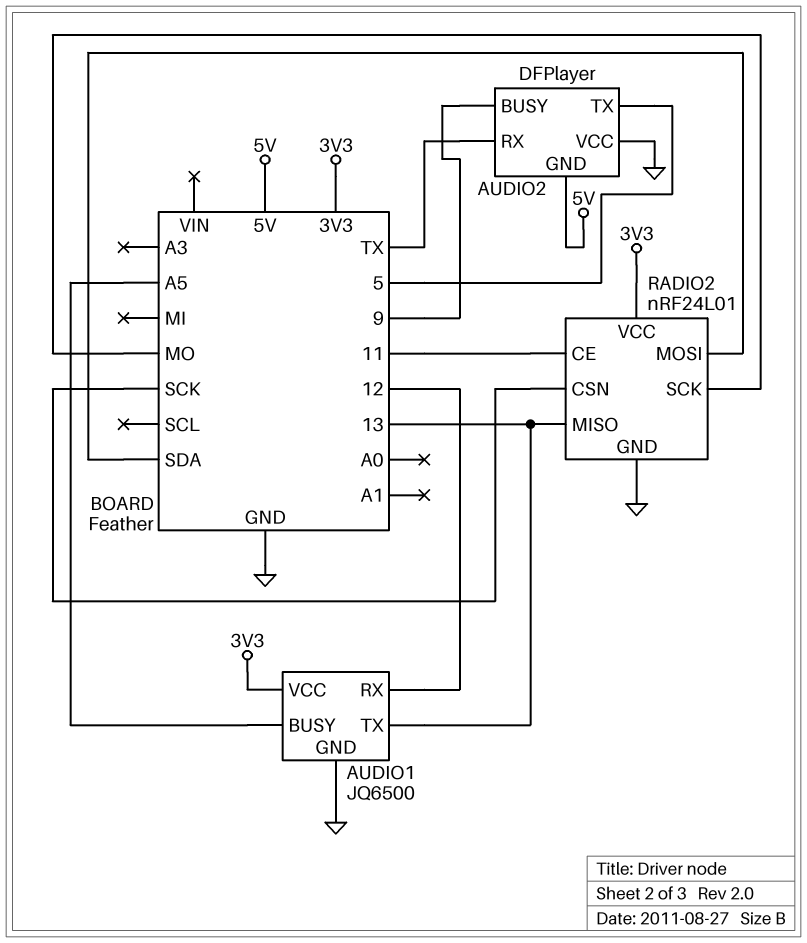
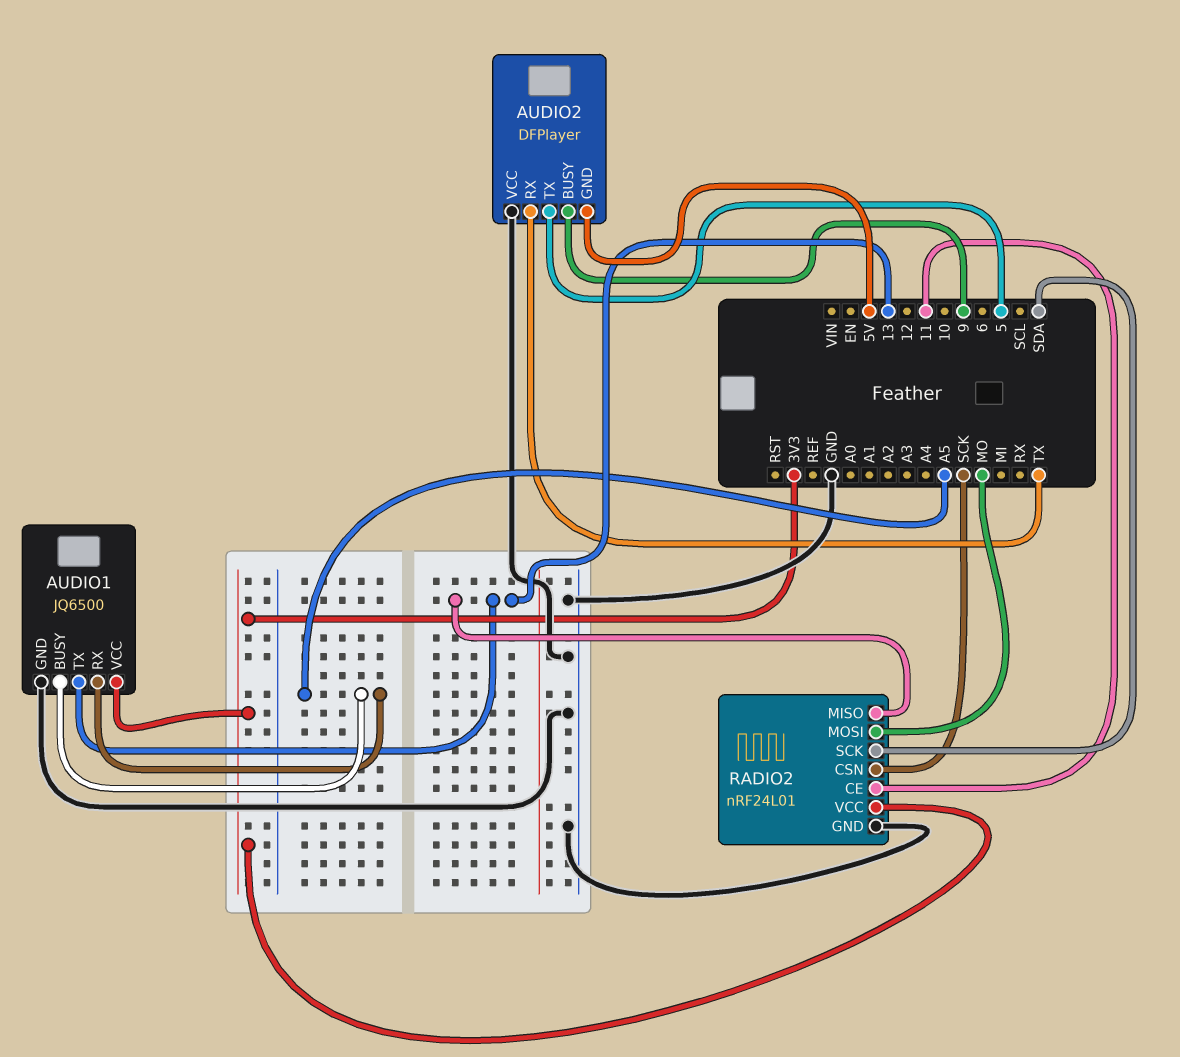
AUDIO1 pin RX: 12 -> A5
RADIO2 pin MOSI: SDA -> MO
RADIO2 pin SCK: MO -> SDA

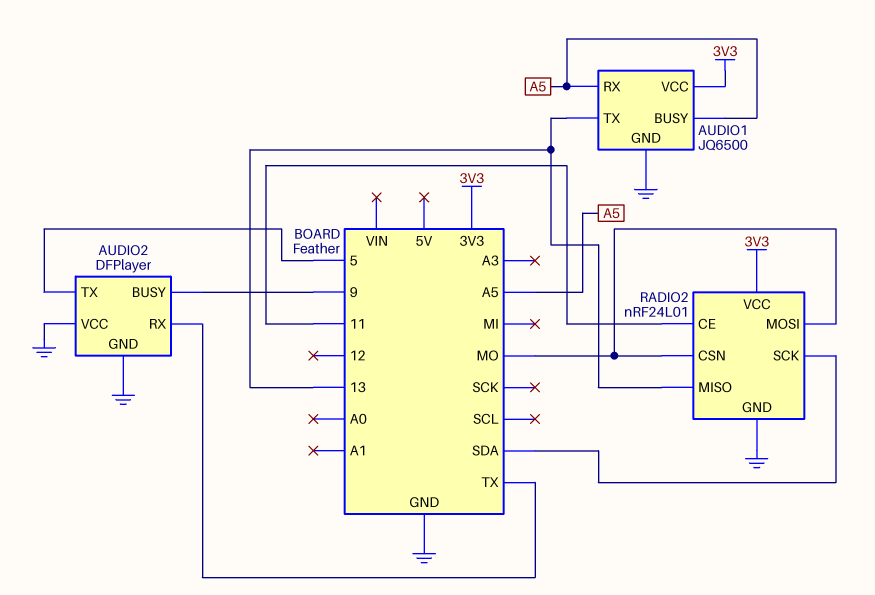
AUDIO2 pin GND: 5V -> GND
RADIO2 pin CSN: SCK -> MO

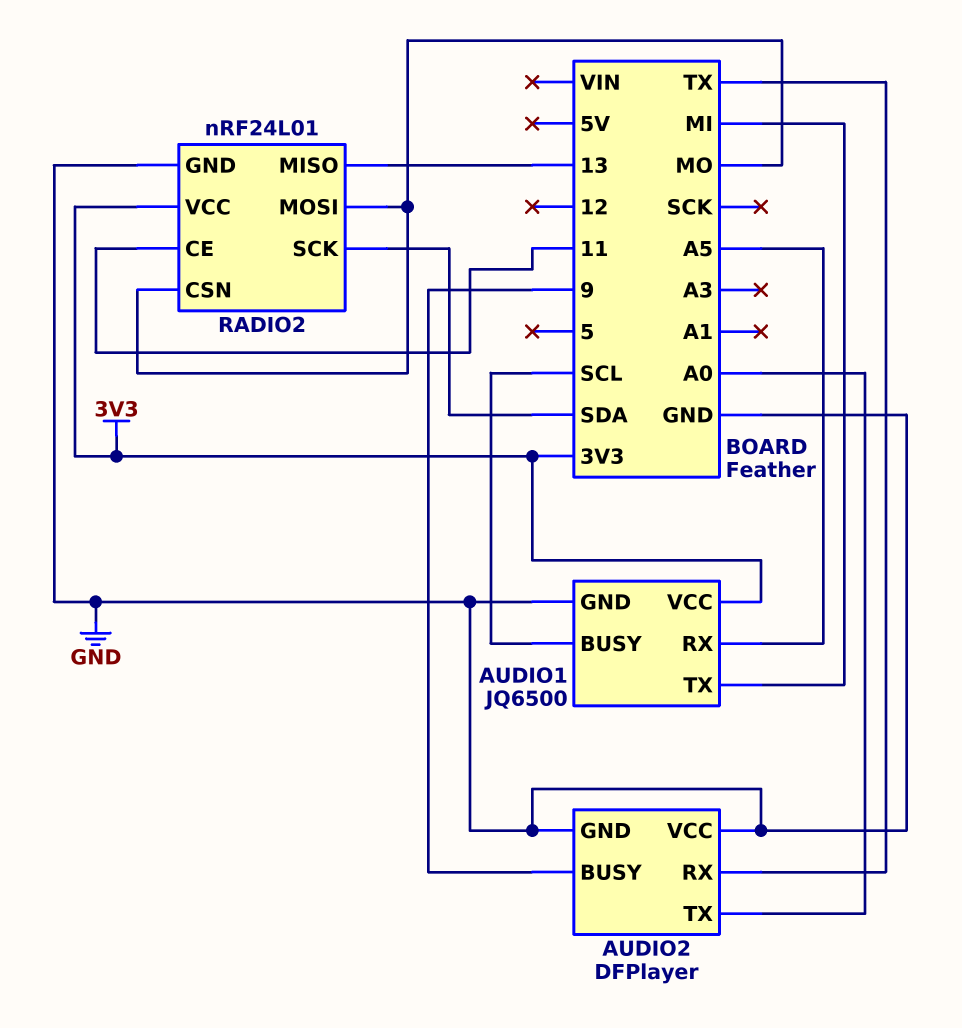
AUDIO1 pin BUSY: A5 -> SCL
AUDIO1 pin TX: 13 -> MI
AUDIO2 pin TX: 5 -> A0

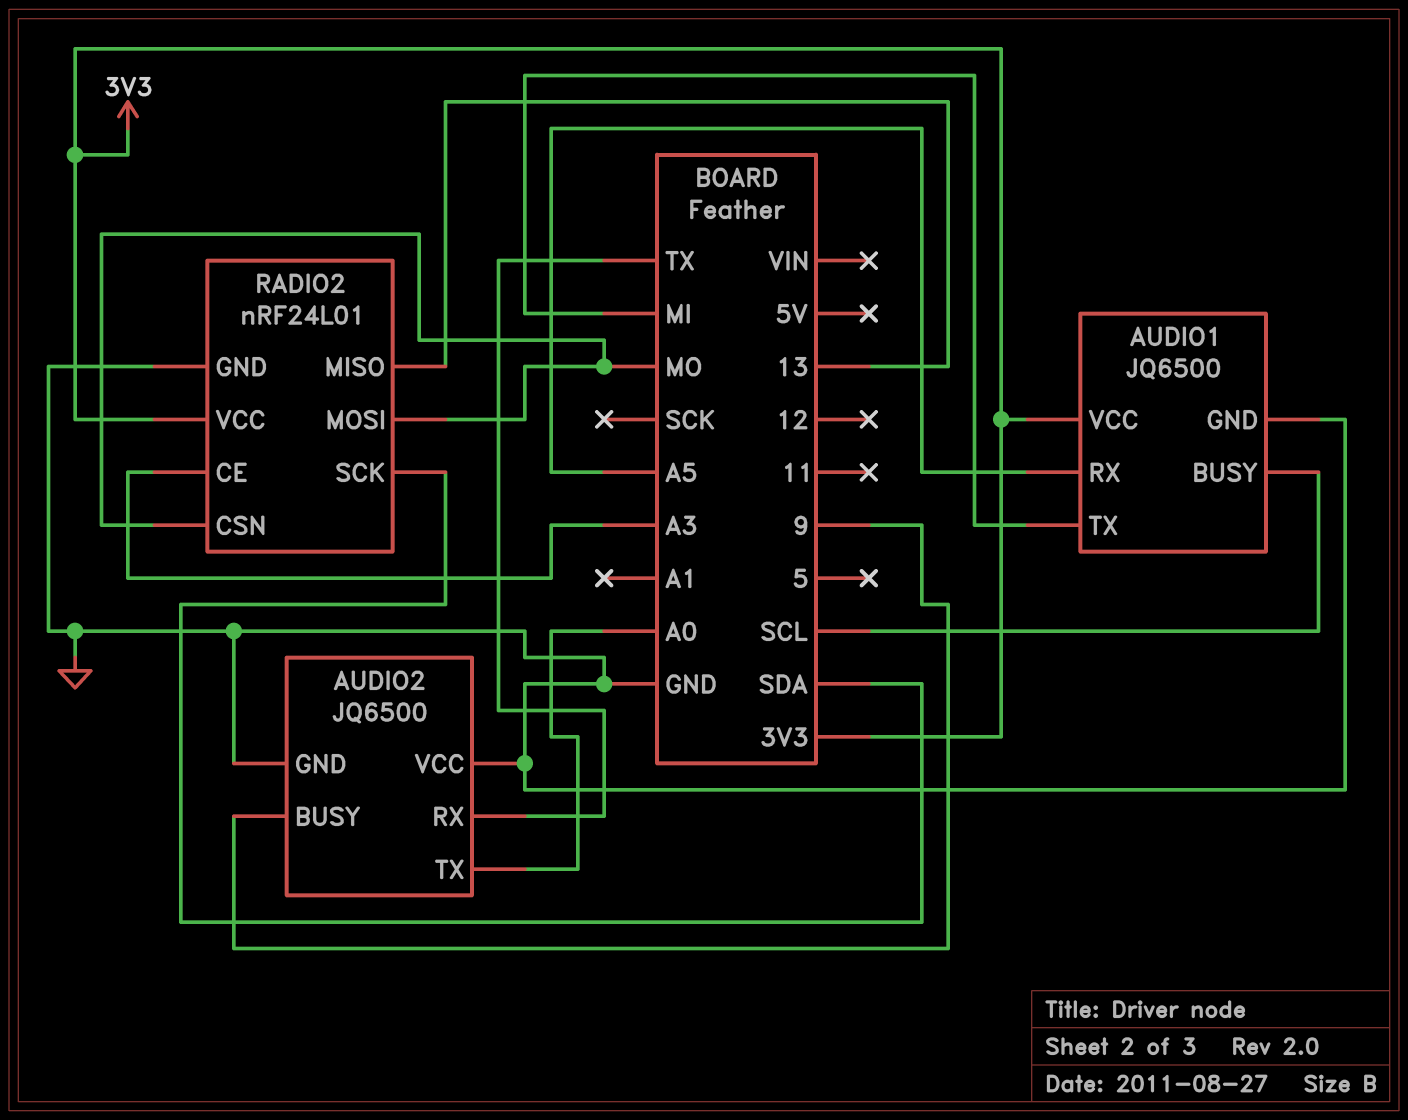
AUDIO2: DFPlayer -> JQ6500
RADIO2 pin CE: 11 -> A3

